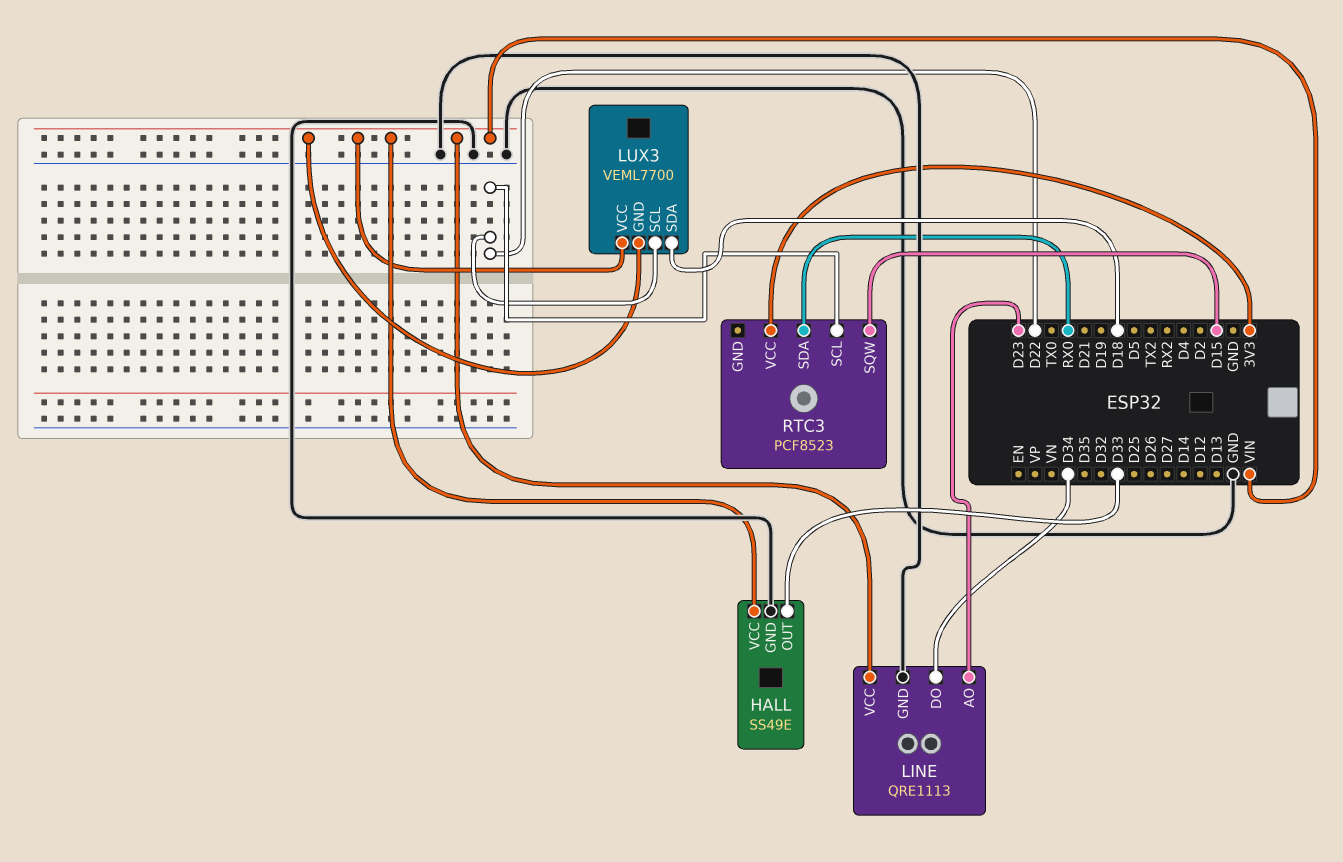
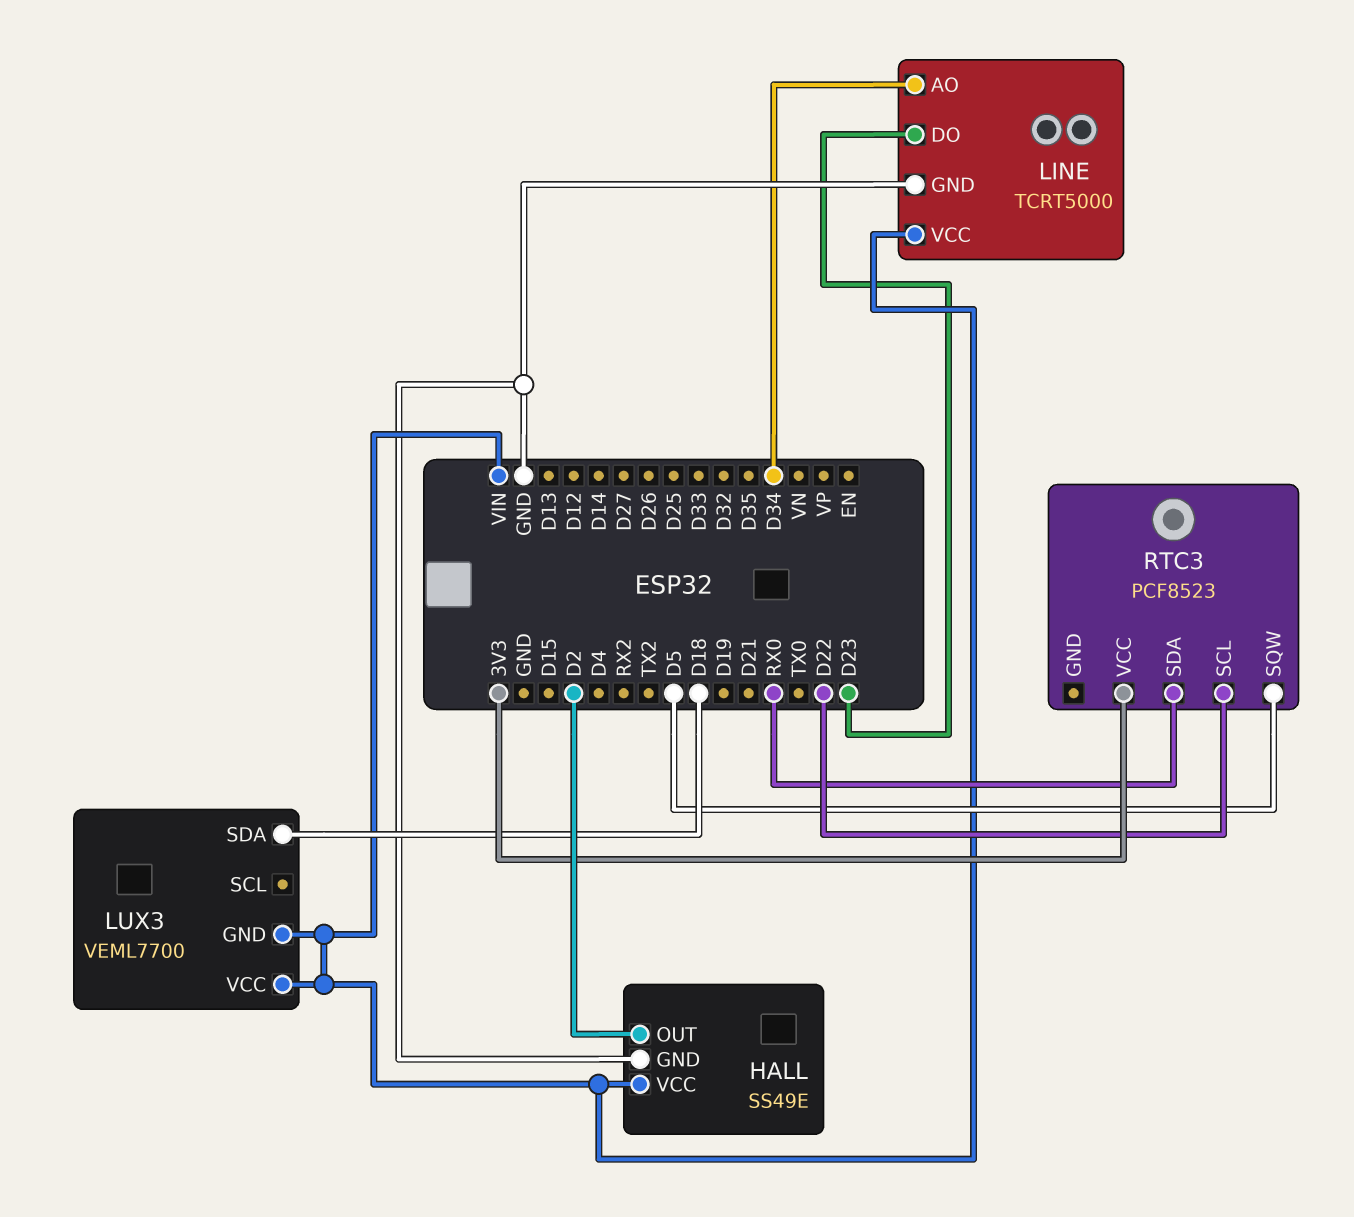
HALL pin OUT: D33 -> D2
LINE: QRE1113 -> TCRT5000
LINE pin AO: D23 -> D34
LINE pin DO: D34 -> D23
LUX3 pin SCL: D22 -> none
RTC3 pin SQW: D15 -> D5

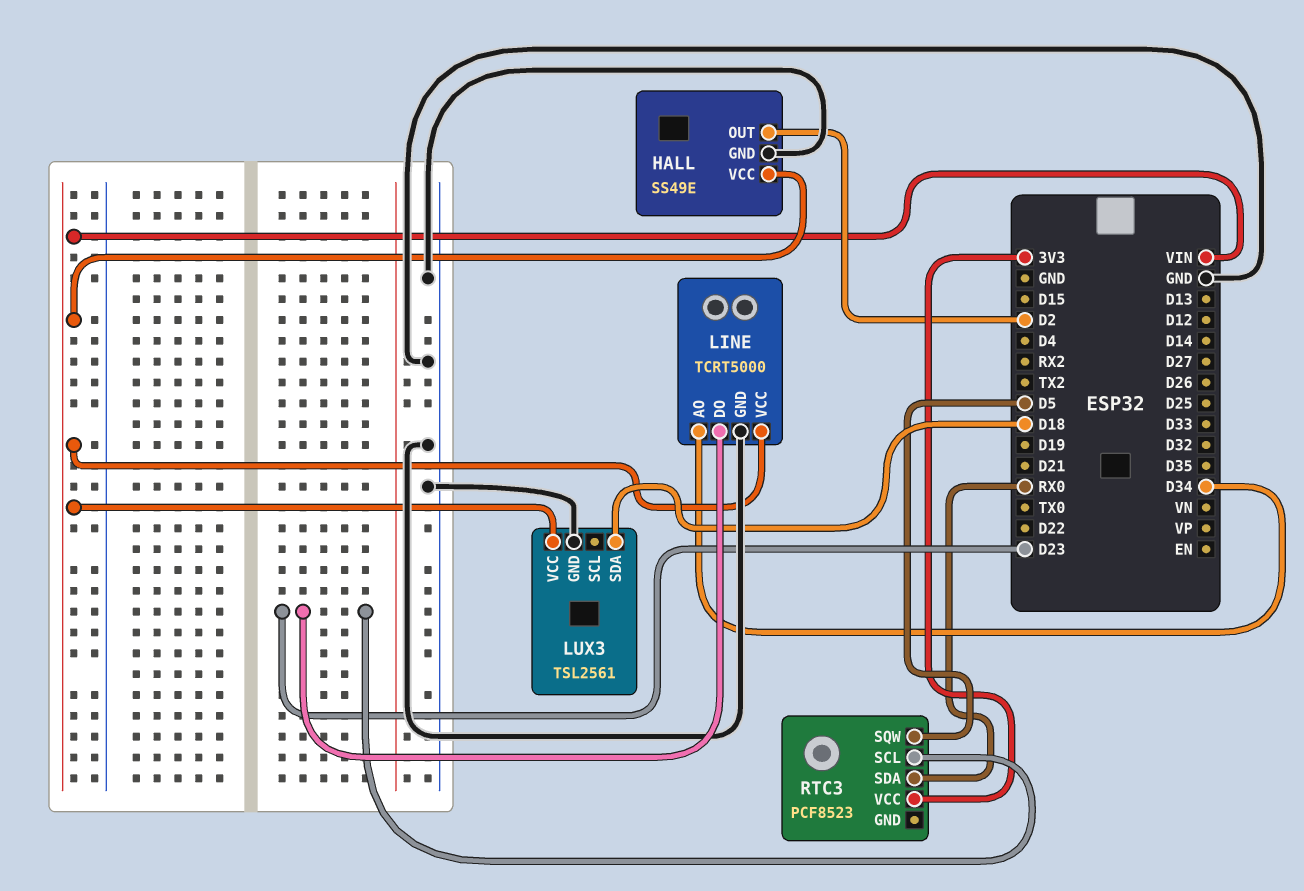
LUX3: VEML7700 -> TSL2561
LUX3 pin GND: VIN -> GND
RTC3 pin SCL: D22 -> D23

